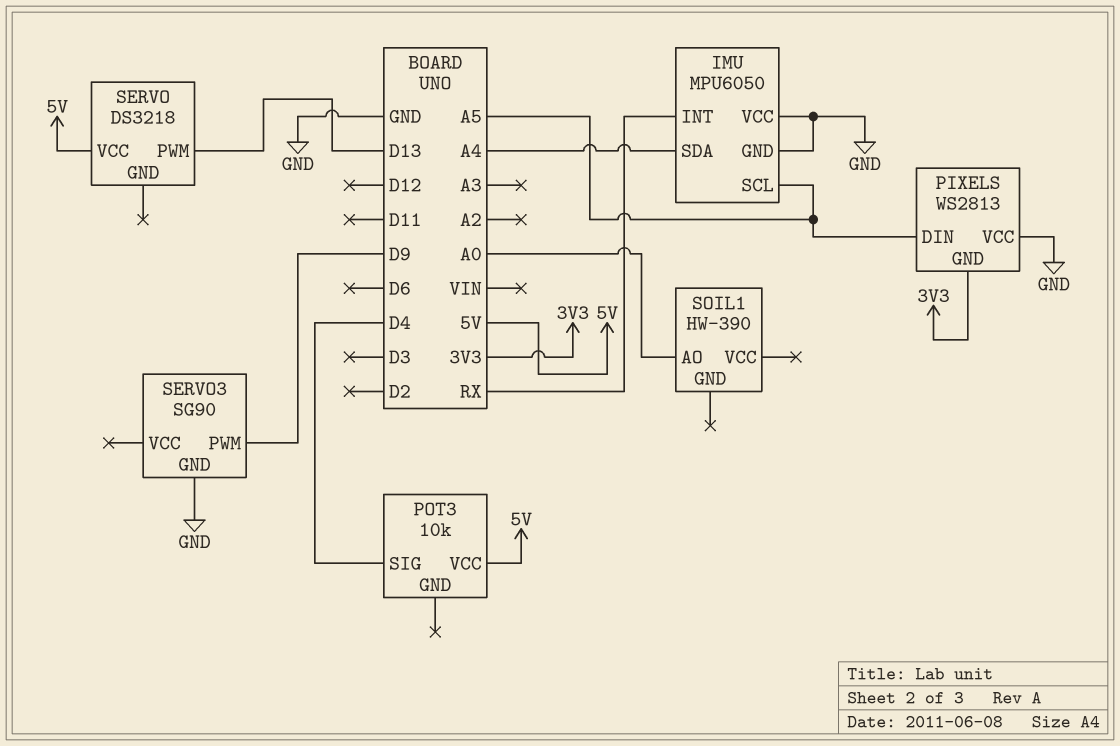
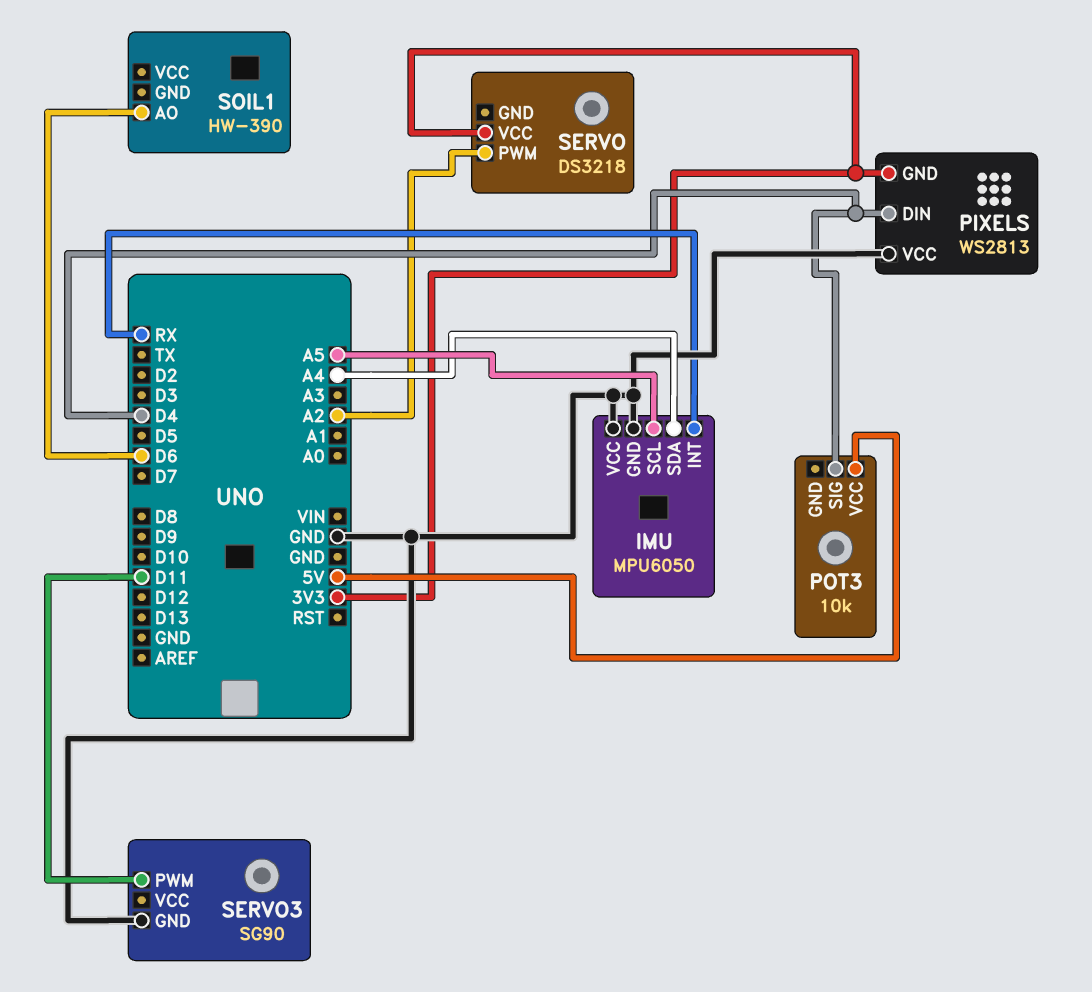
PIXELS pin DIN: A5 -> D4
SERVO pin PWM: D13 -> A2
SERVO pin VCC: 5V -> 3V3
SERVO3 pin PWM: D9 -> D11
SOIL1 pin AO: A0 -> D6

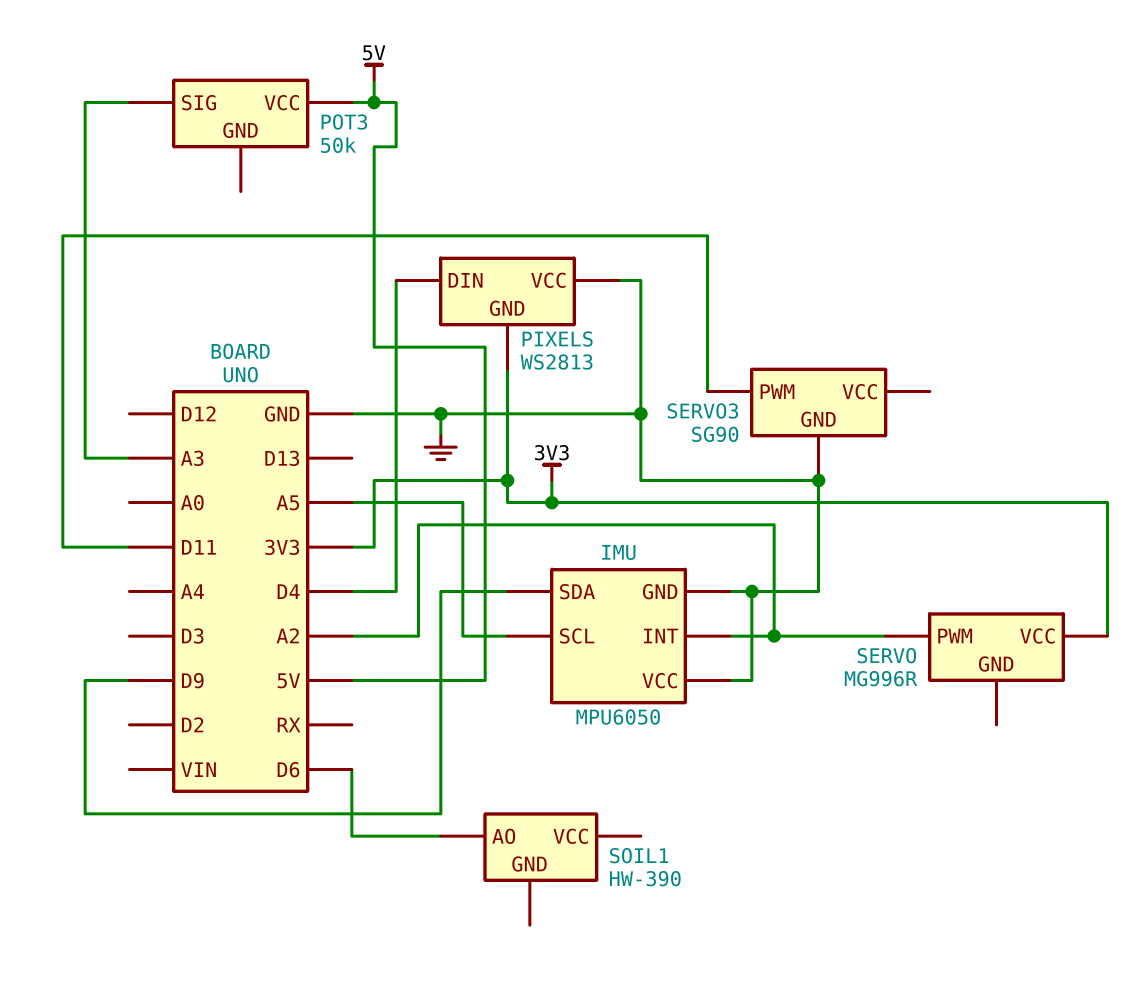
IMU pin INT: RX -> A2
IMU pin SDA: A4 -> D9
POT3: 10k -> 50k
POT3 pin SIG: D4 -> A3
SERVO: DS3218 -> MG996R

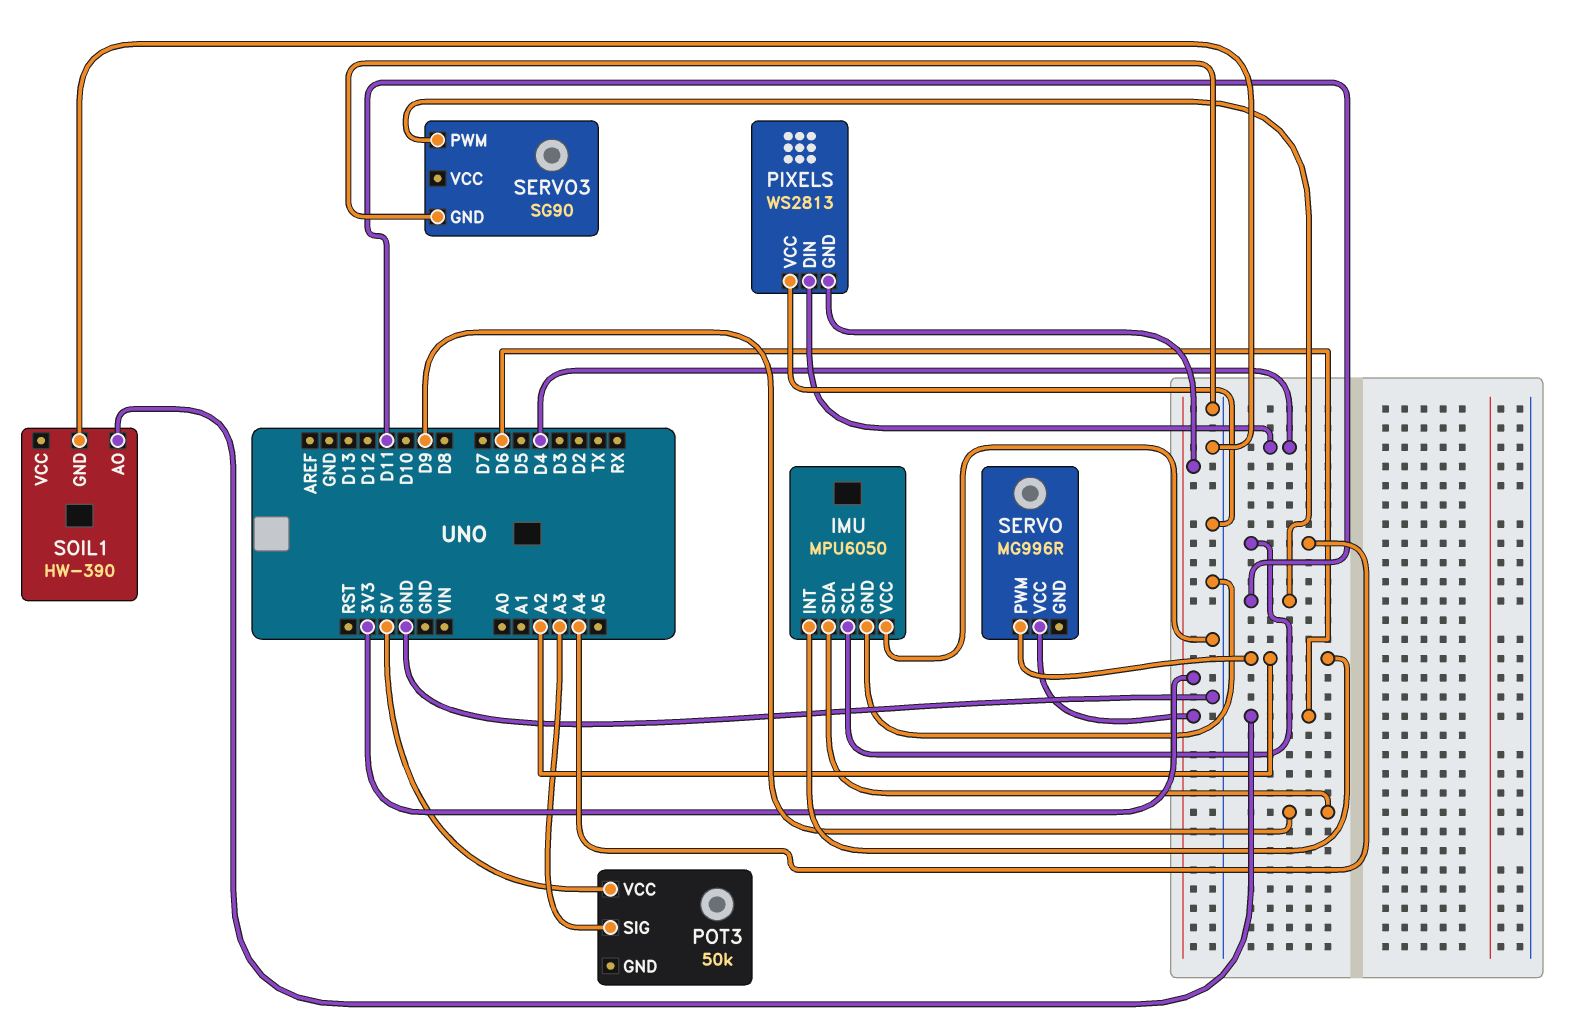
IMU pin SCL: A5 -> A4
SOIL1 pin GND: none -> GND

